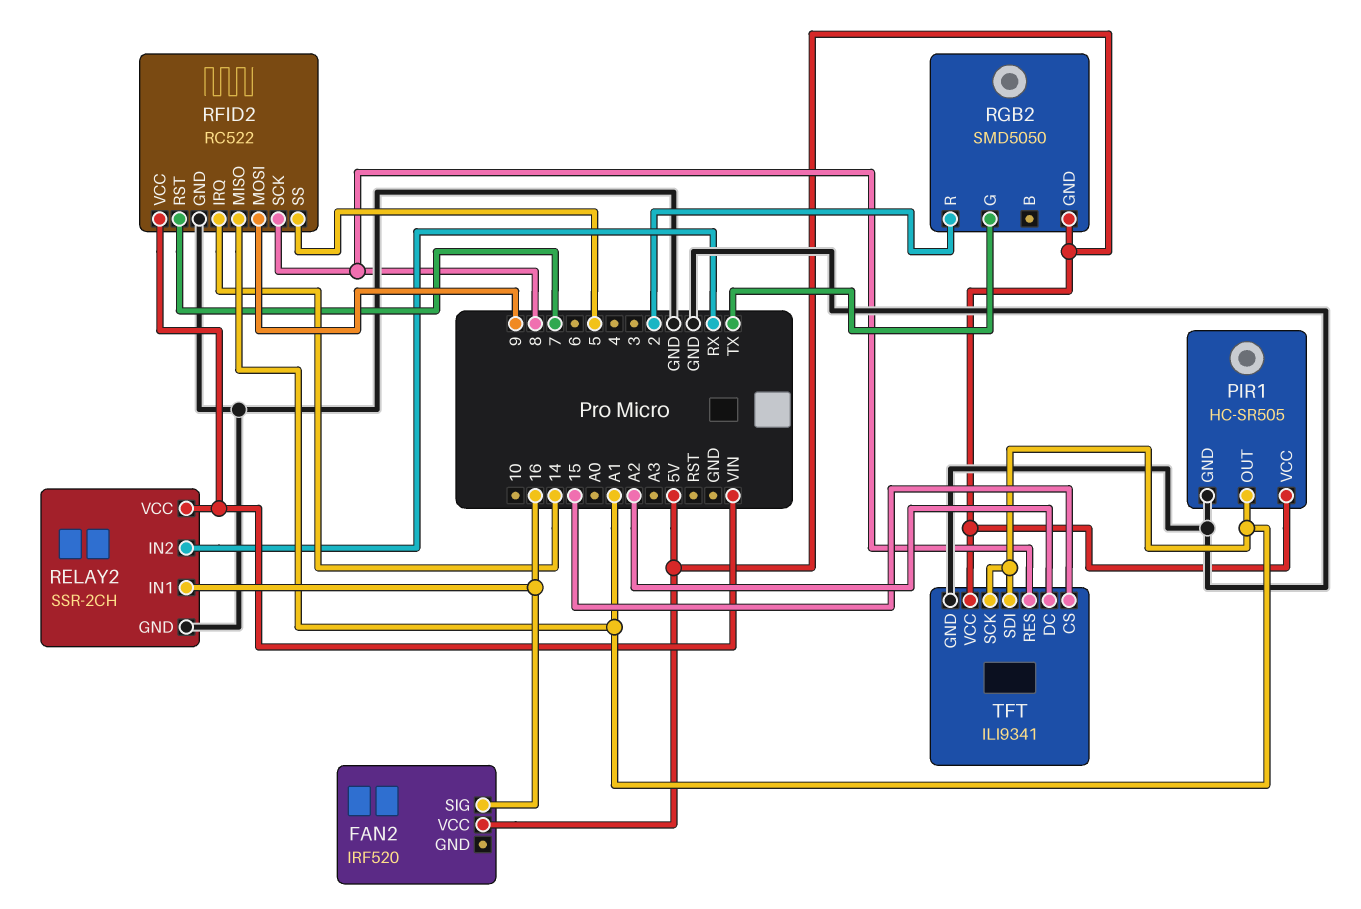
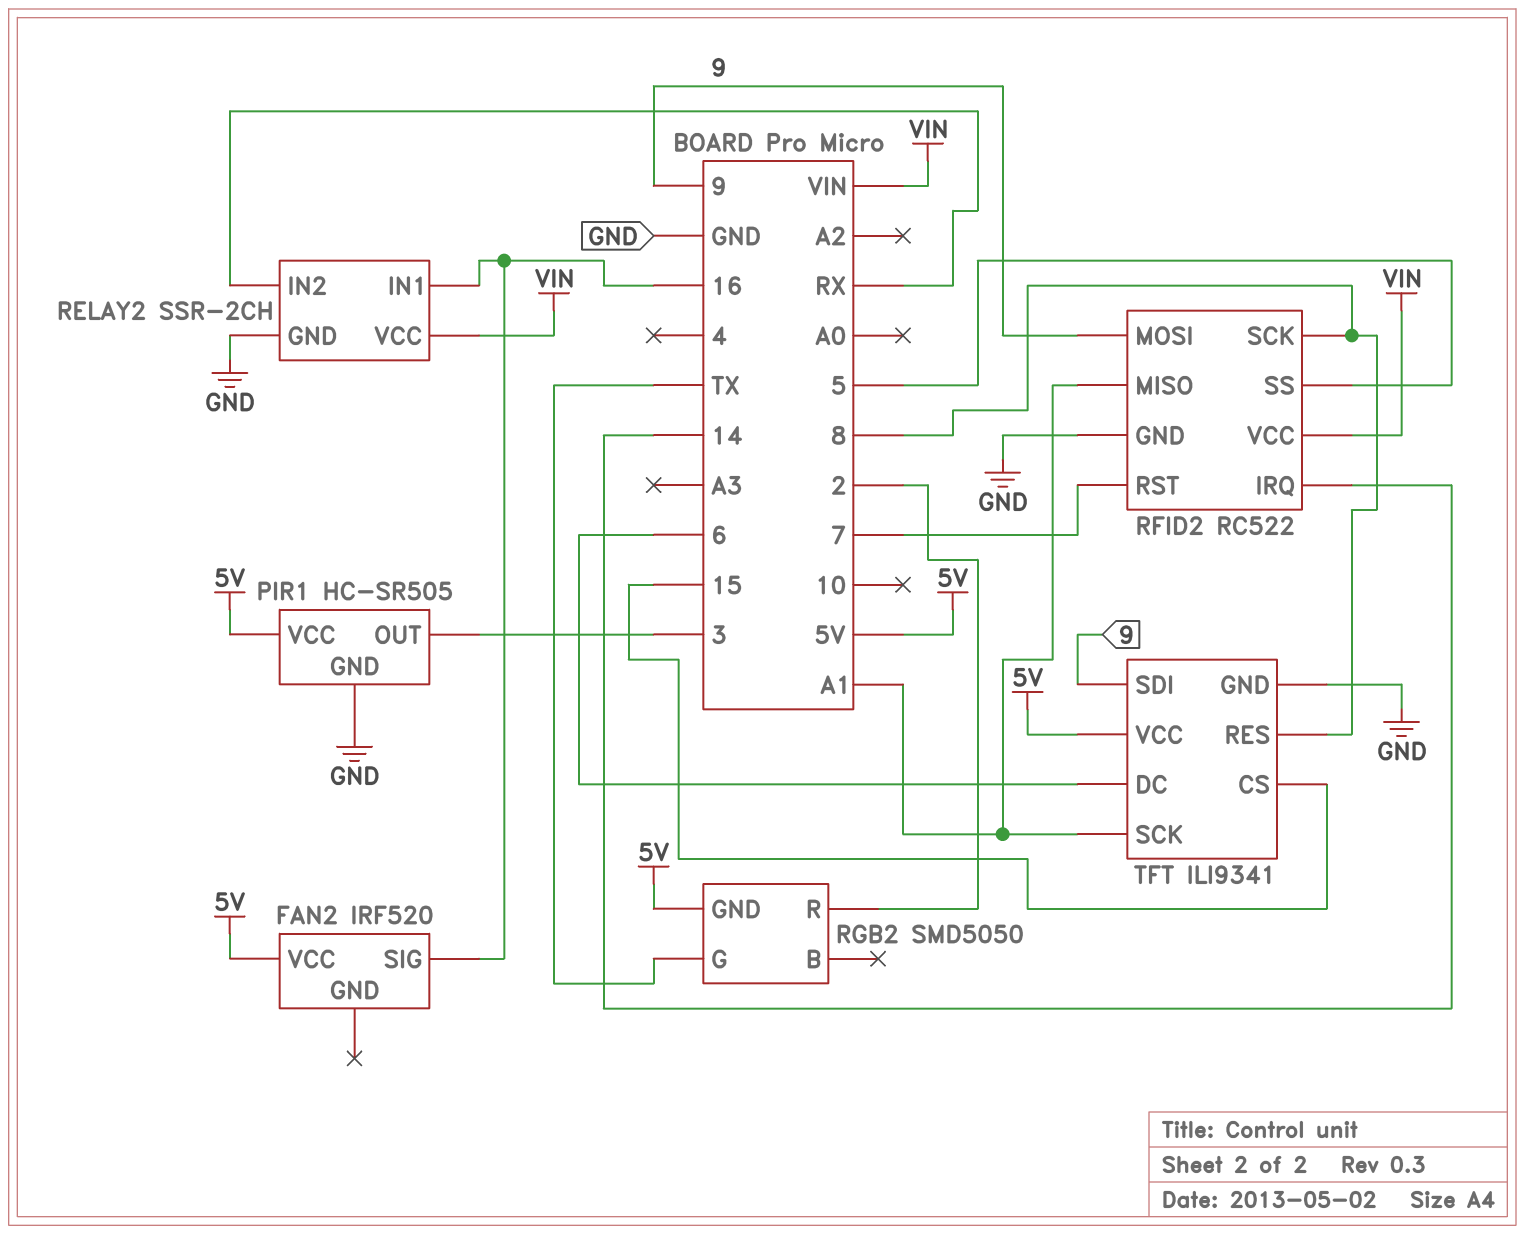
PIR1 pin OUT: A1 -> 3
TFT pin DC: A2 -> 6
TFT pin SDI: A1 -> 9

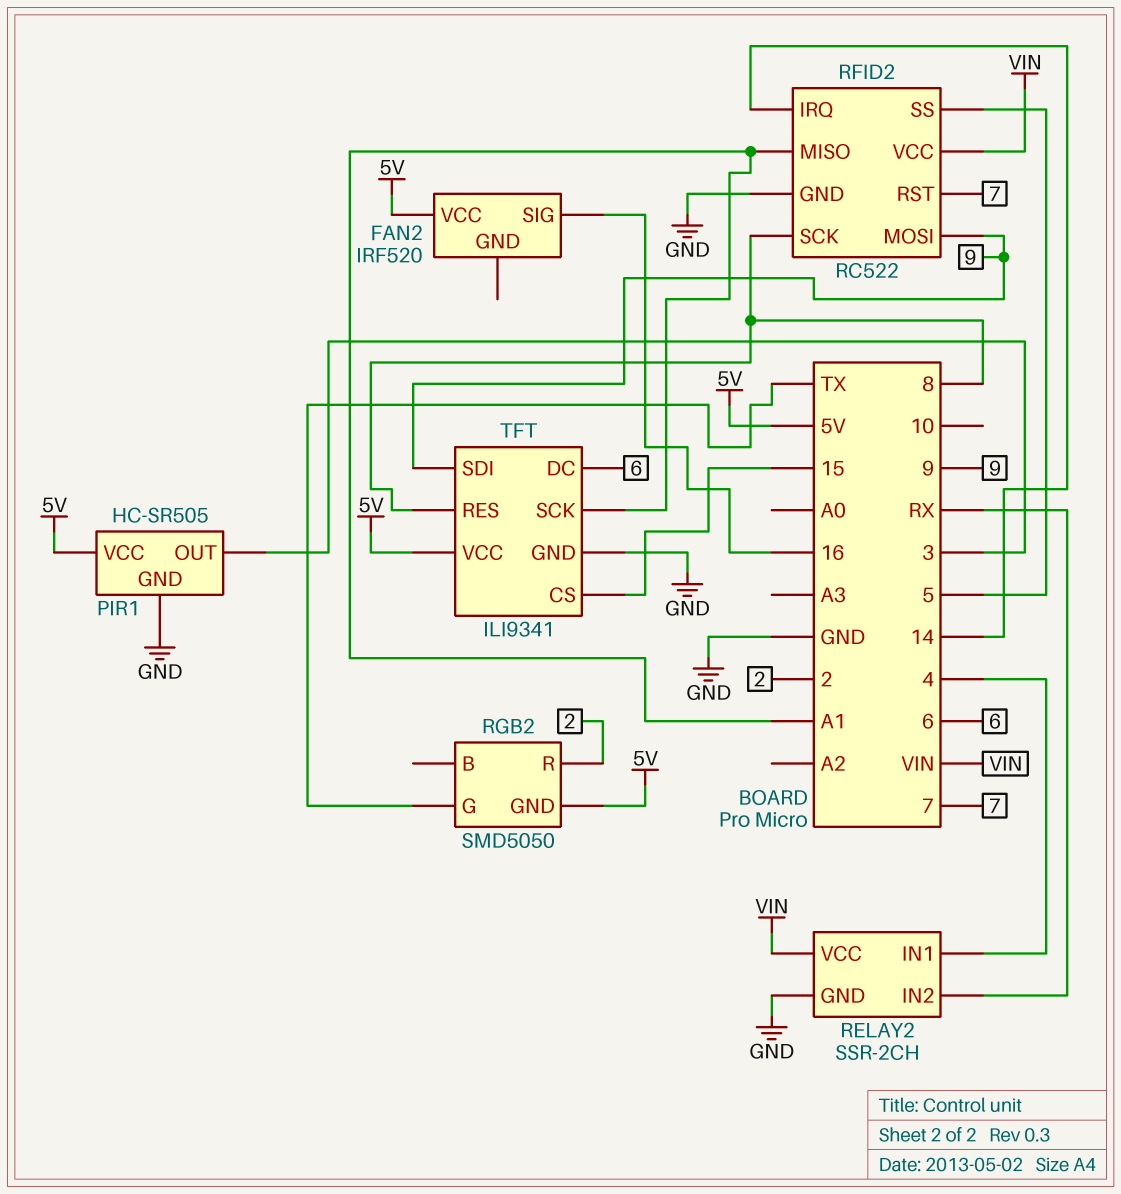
RELAY2 pin IN1: 16 -> 4

